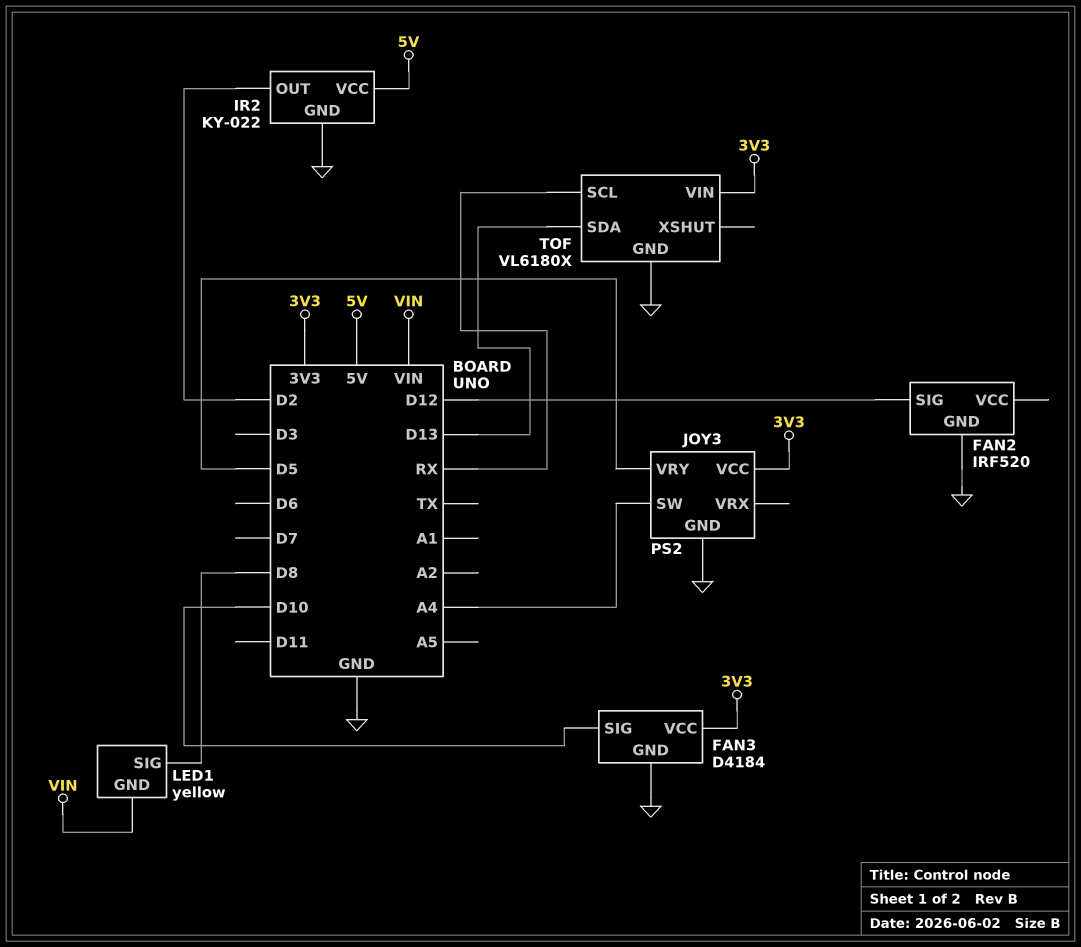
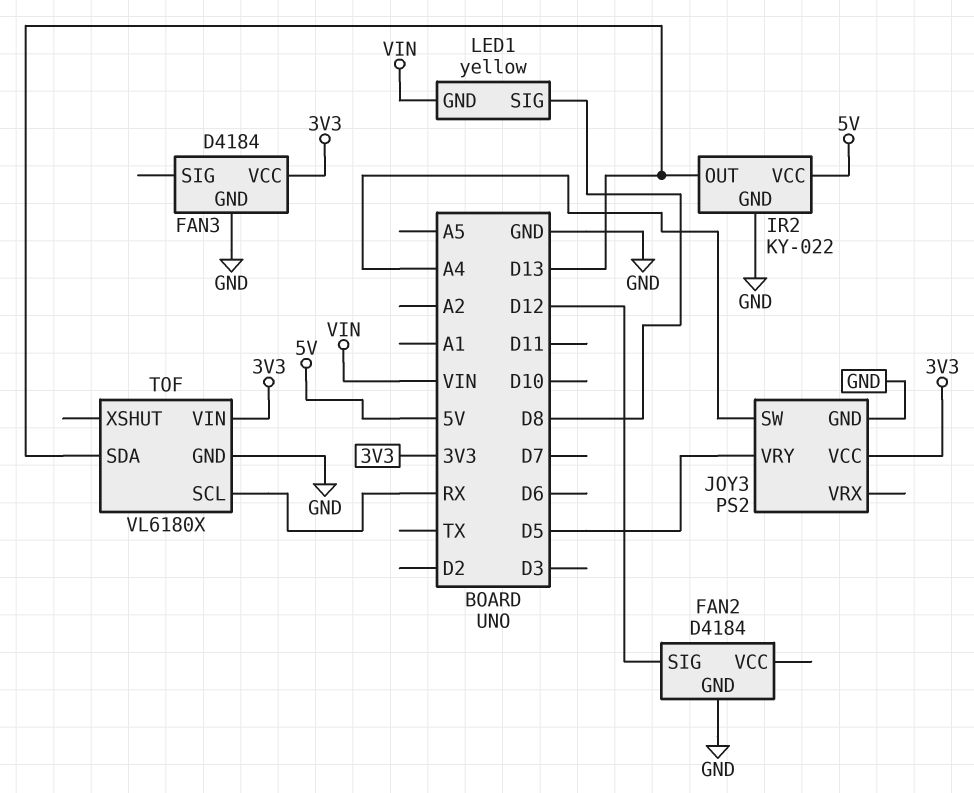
FAN2: IRF520 -> D4184
FAN3 pin SIG: D10 -> none
IR2 pin OUT: D2 -> D13

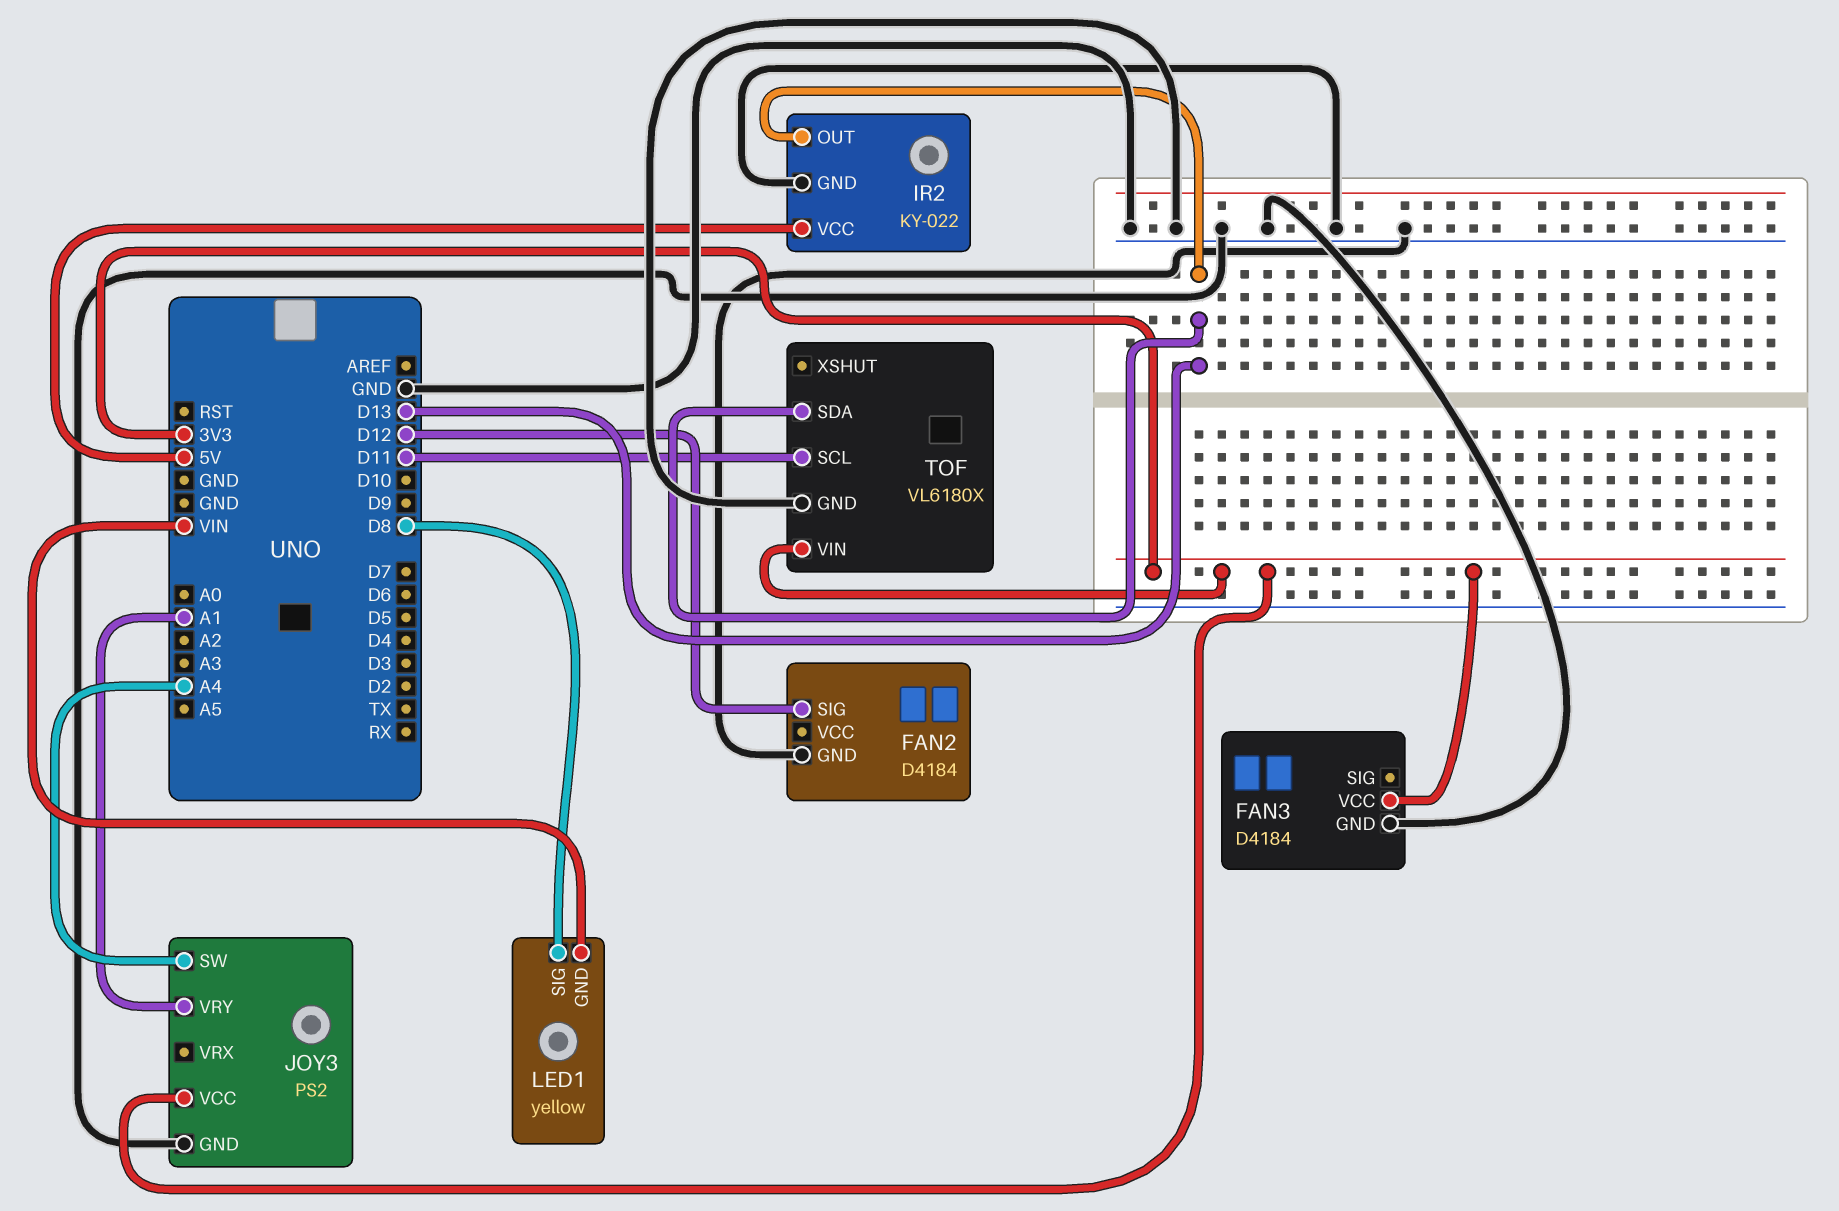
JOY3 pin VRY: D5 -> A1
TOF pin SCL: RX -> D11

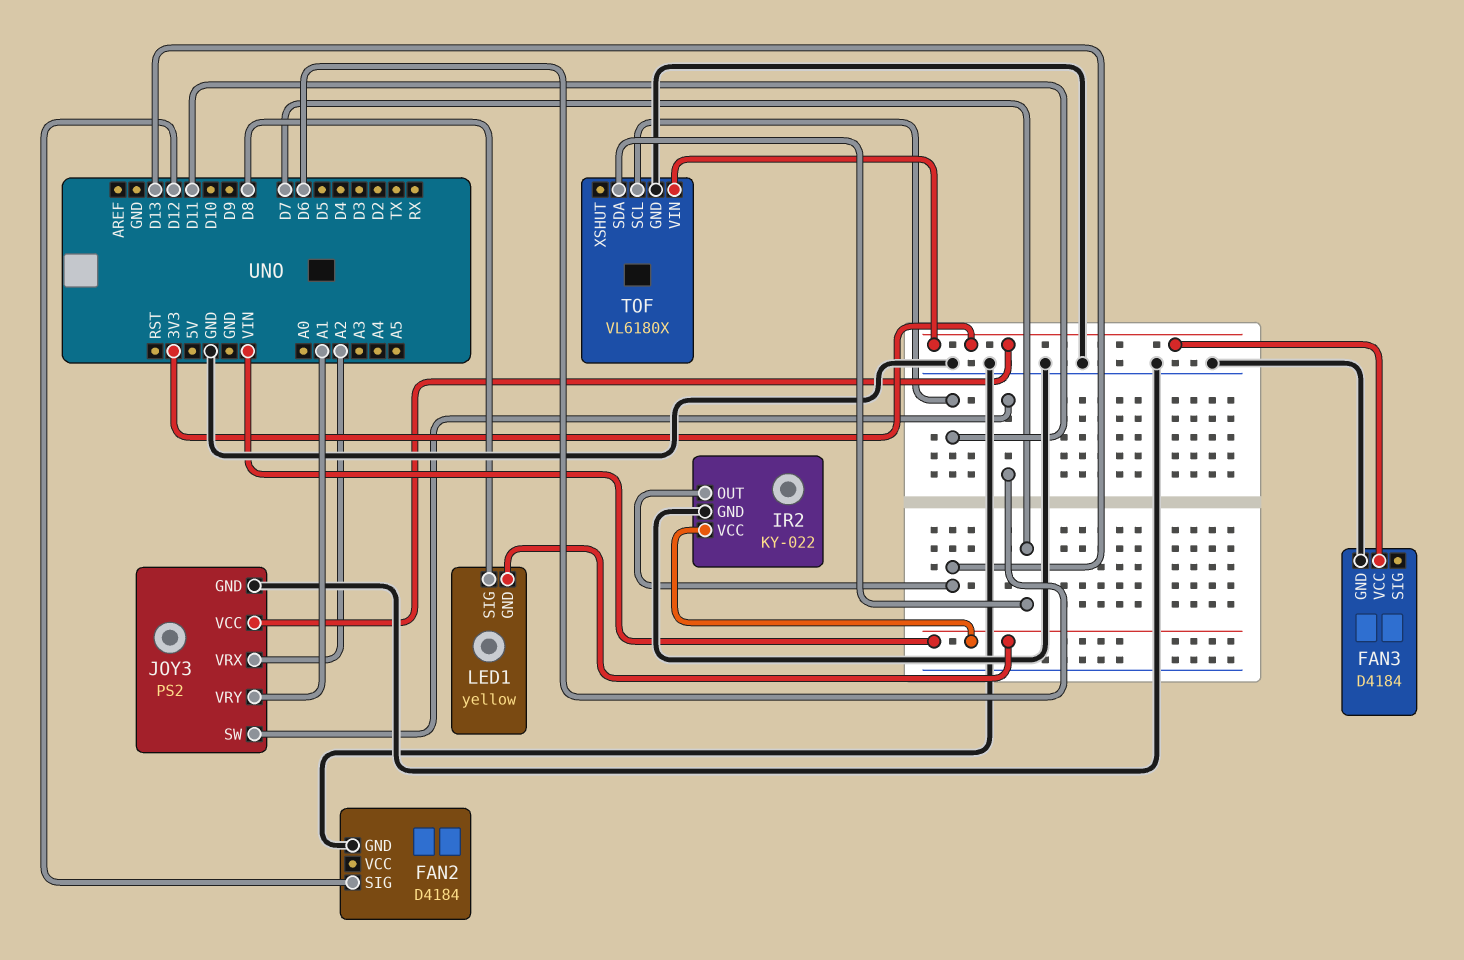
IR2 pin VCC: 5V -> VIN
JOY3 pin SW: A4 -> D6
JOY3 pin VRX: none -> A2
TOF pin SDA: D13 -> D7

